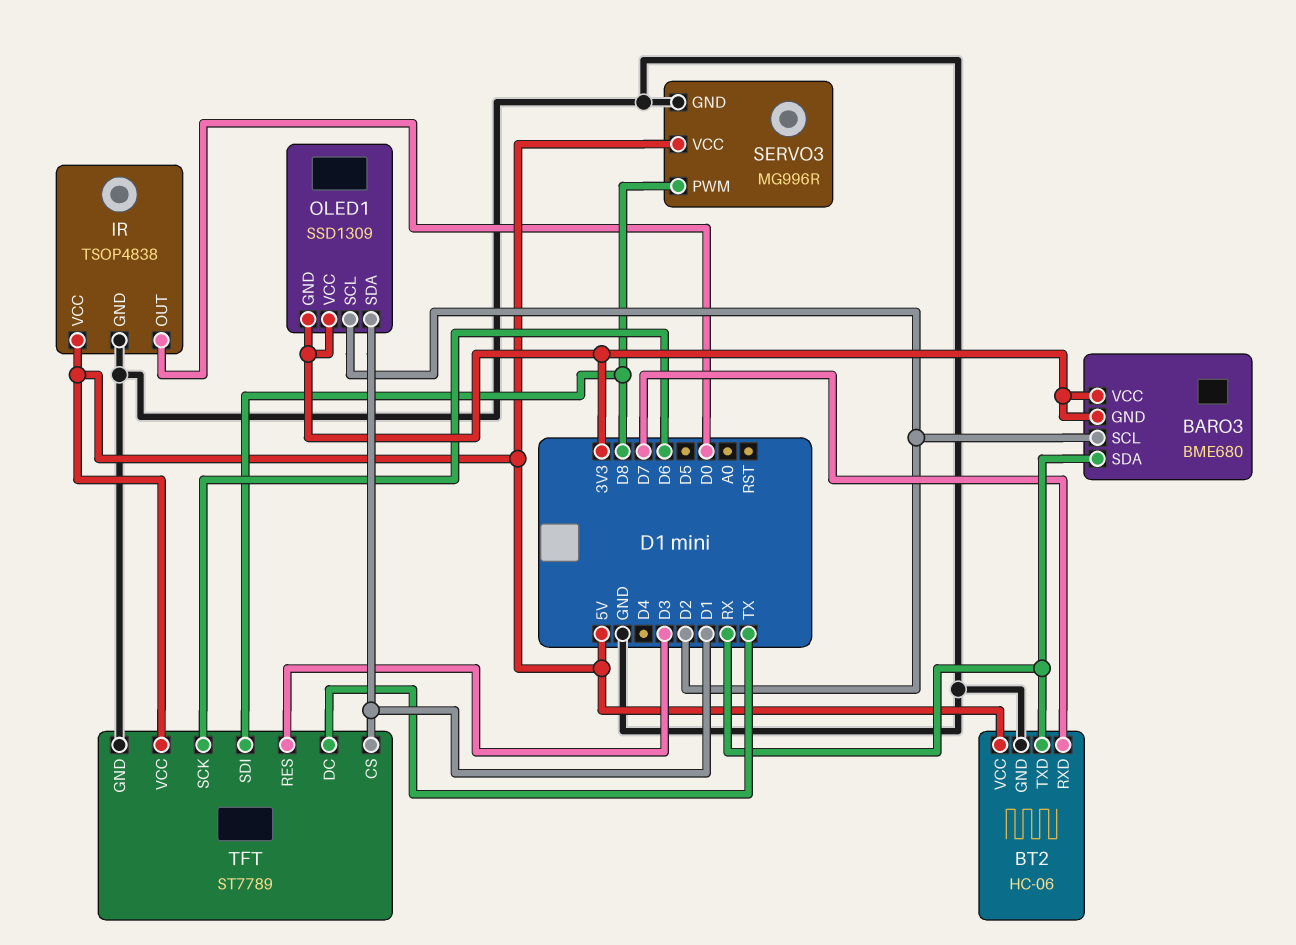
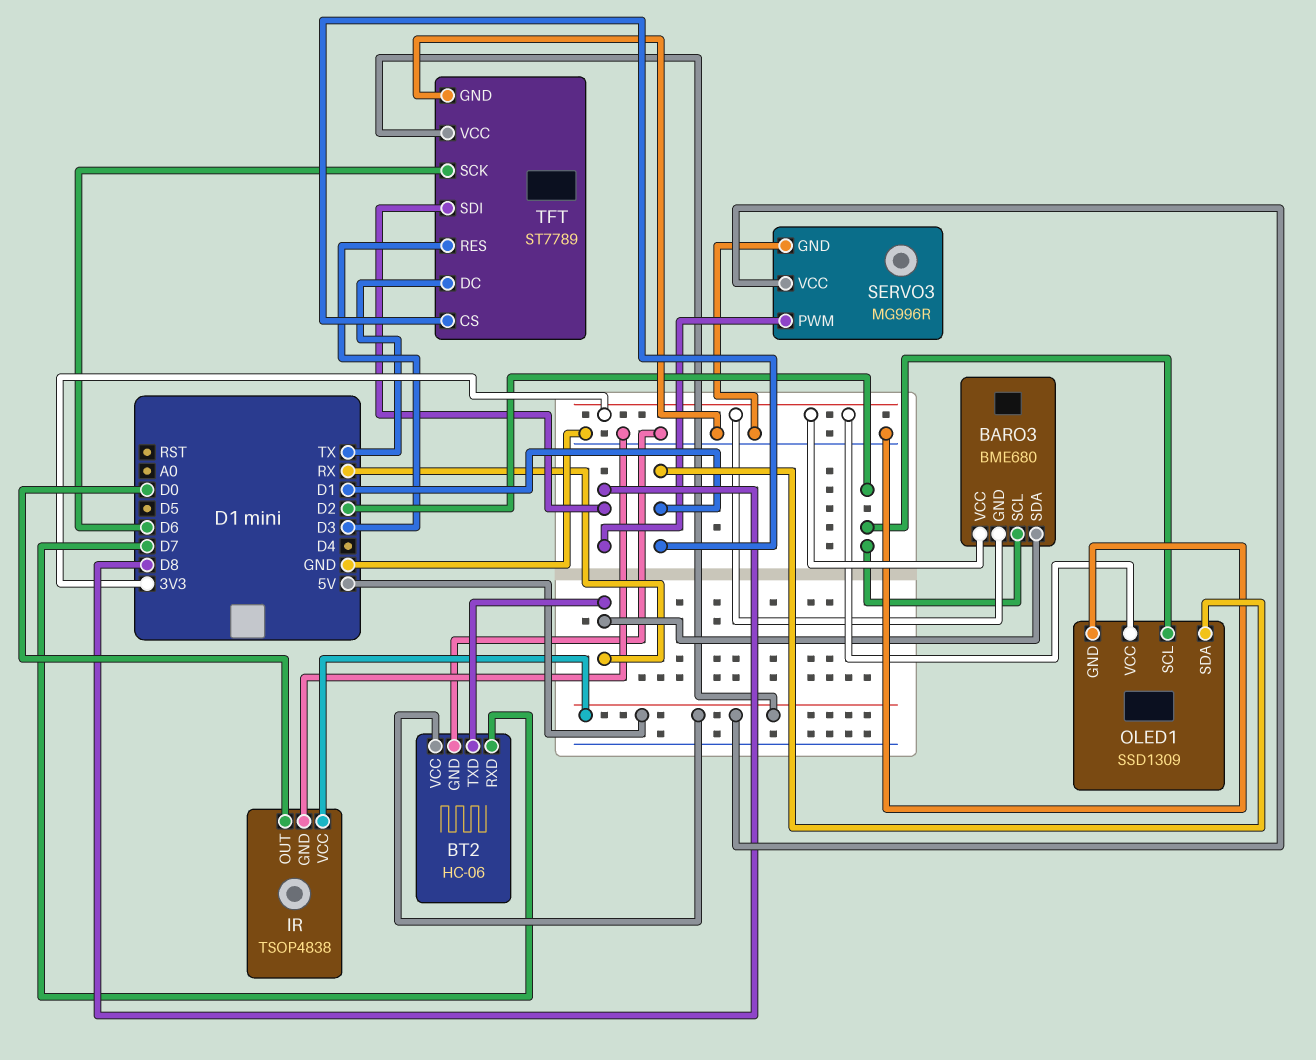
OLED1 pin GND: 3V3 -> GND

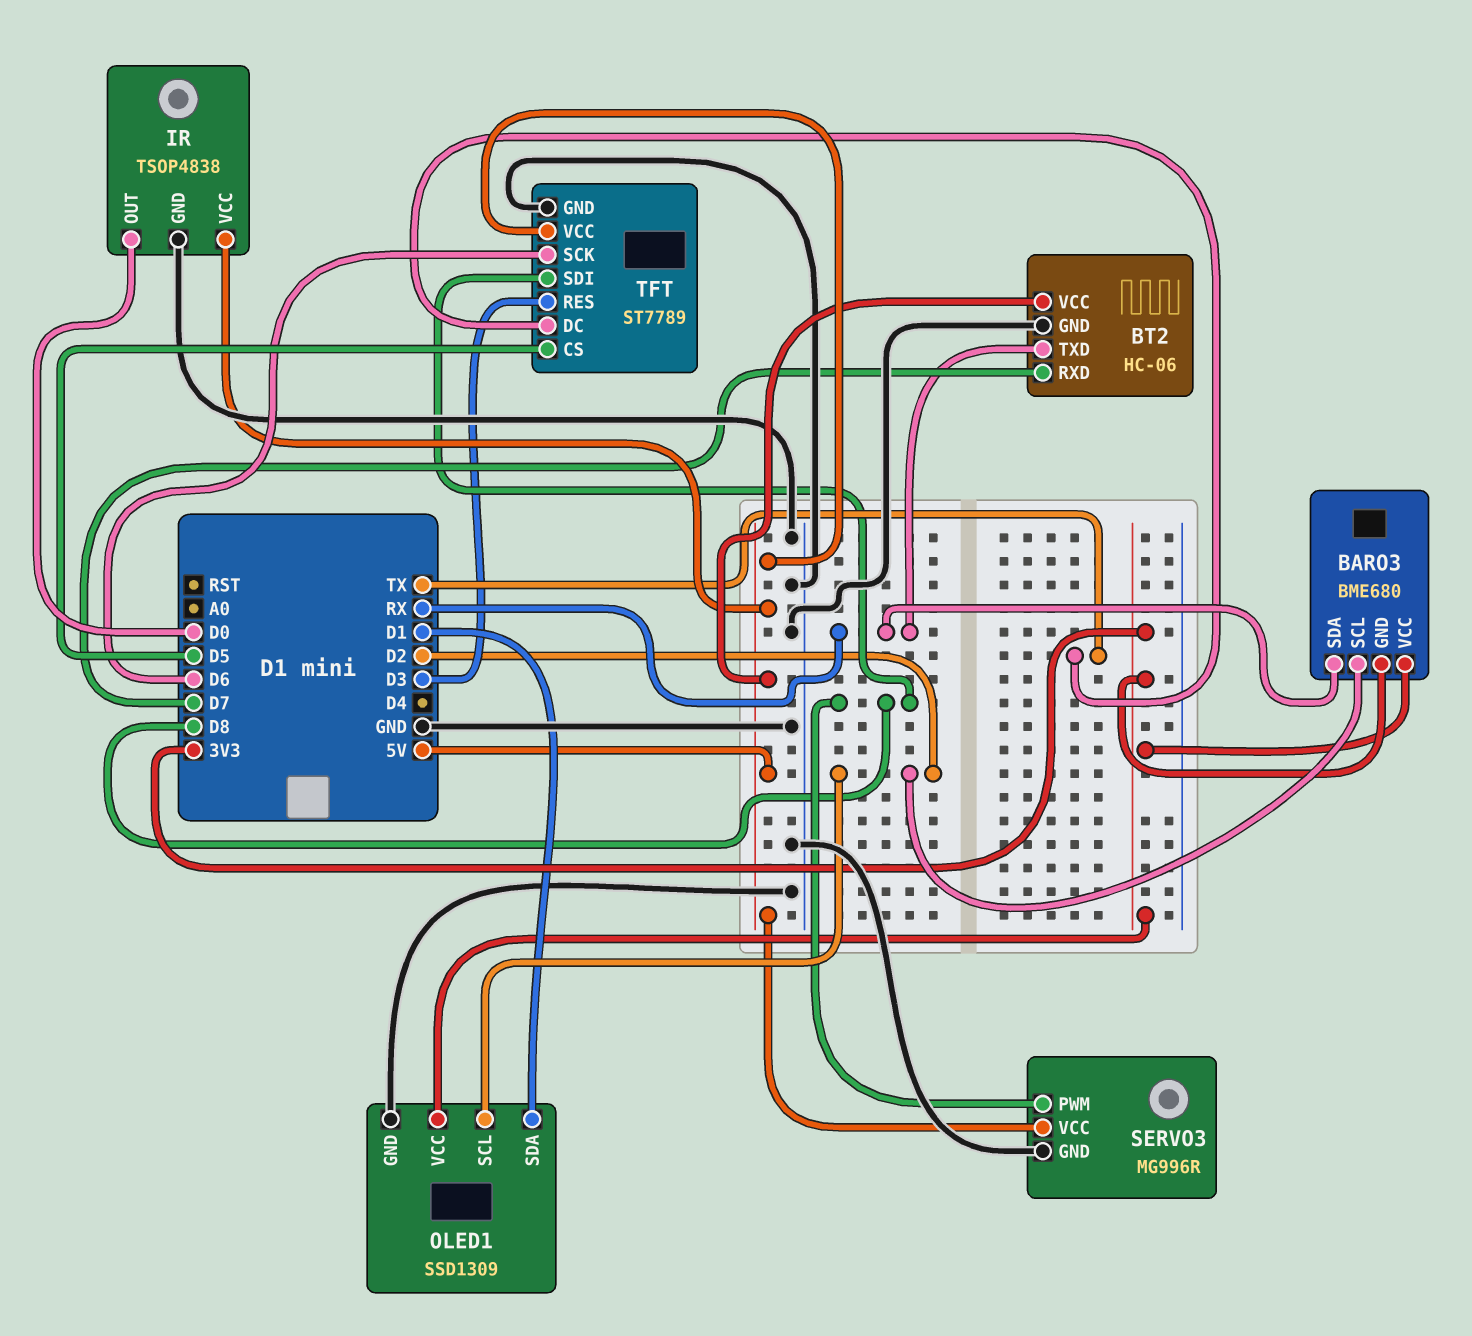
TFT pin CS: D1 -> D5

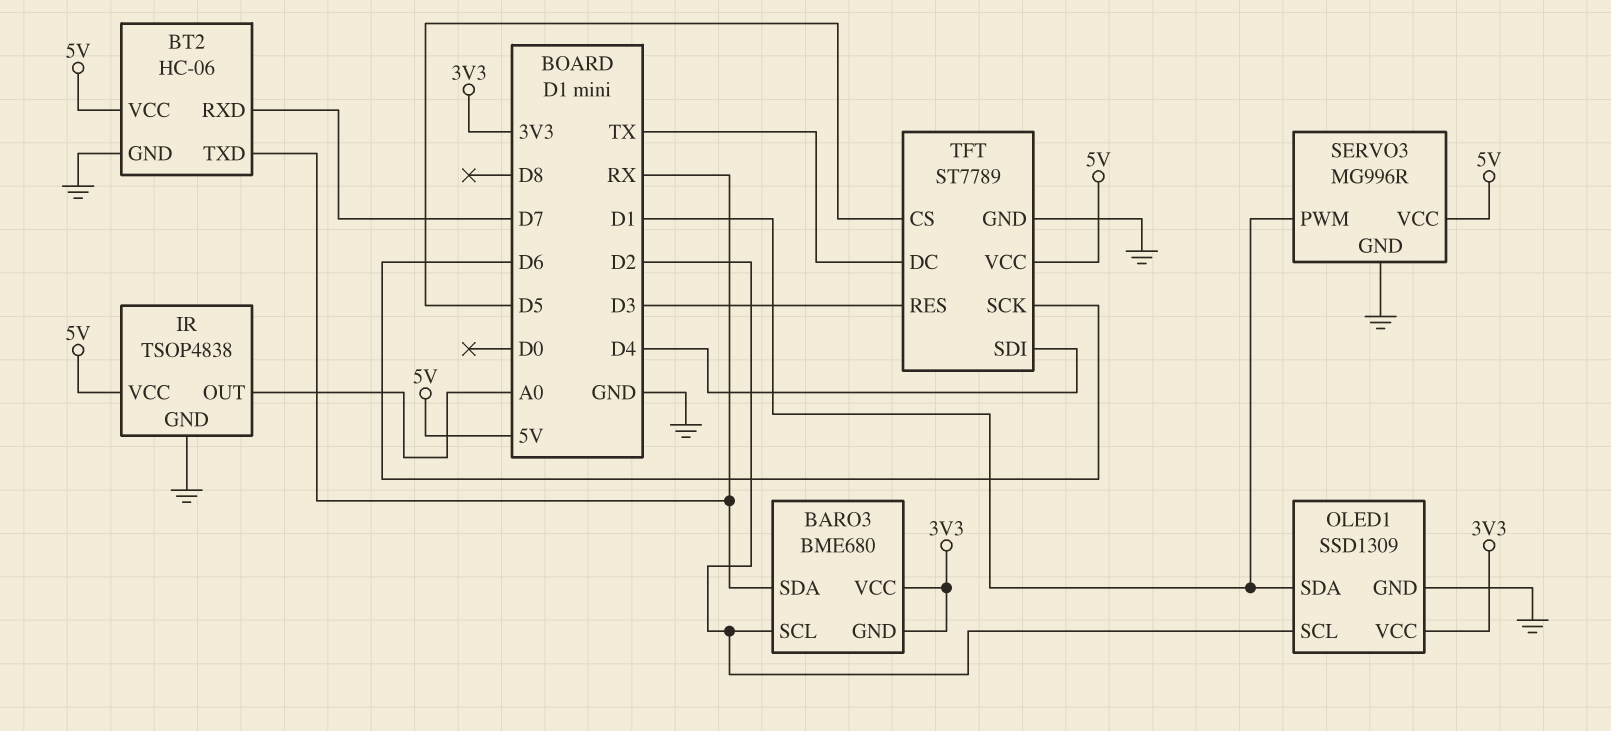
IR pin OUT: D0 -> A0
SERVO3 pin PWM: D8 -> D1
TFT pin SDI: D8 -> D4

